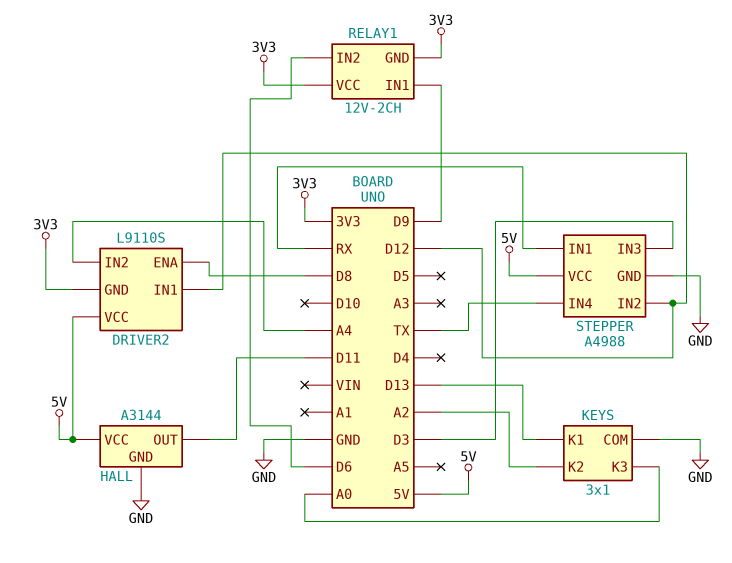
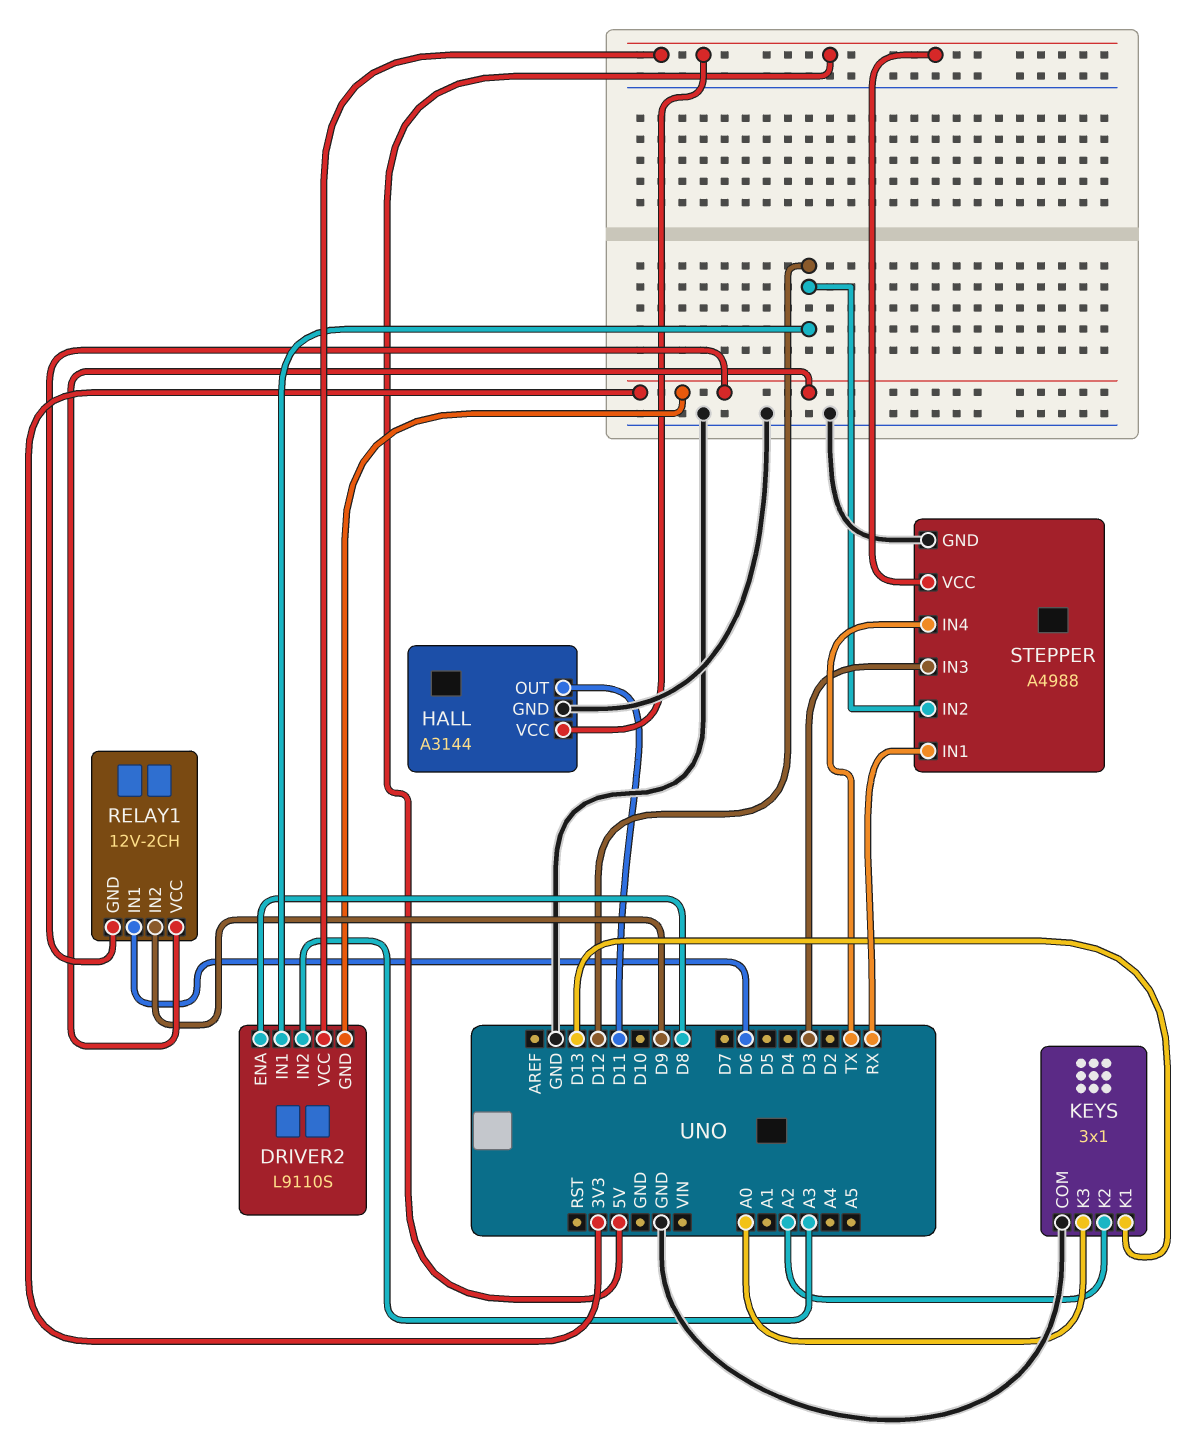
DRIVER2 pin IN2: A4 -> A3
RELAY1 pin IN1: D9 -> D6
RELAY1 pin IN2: D6 -> D9

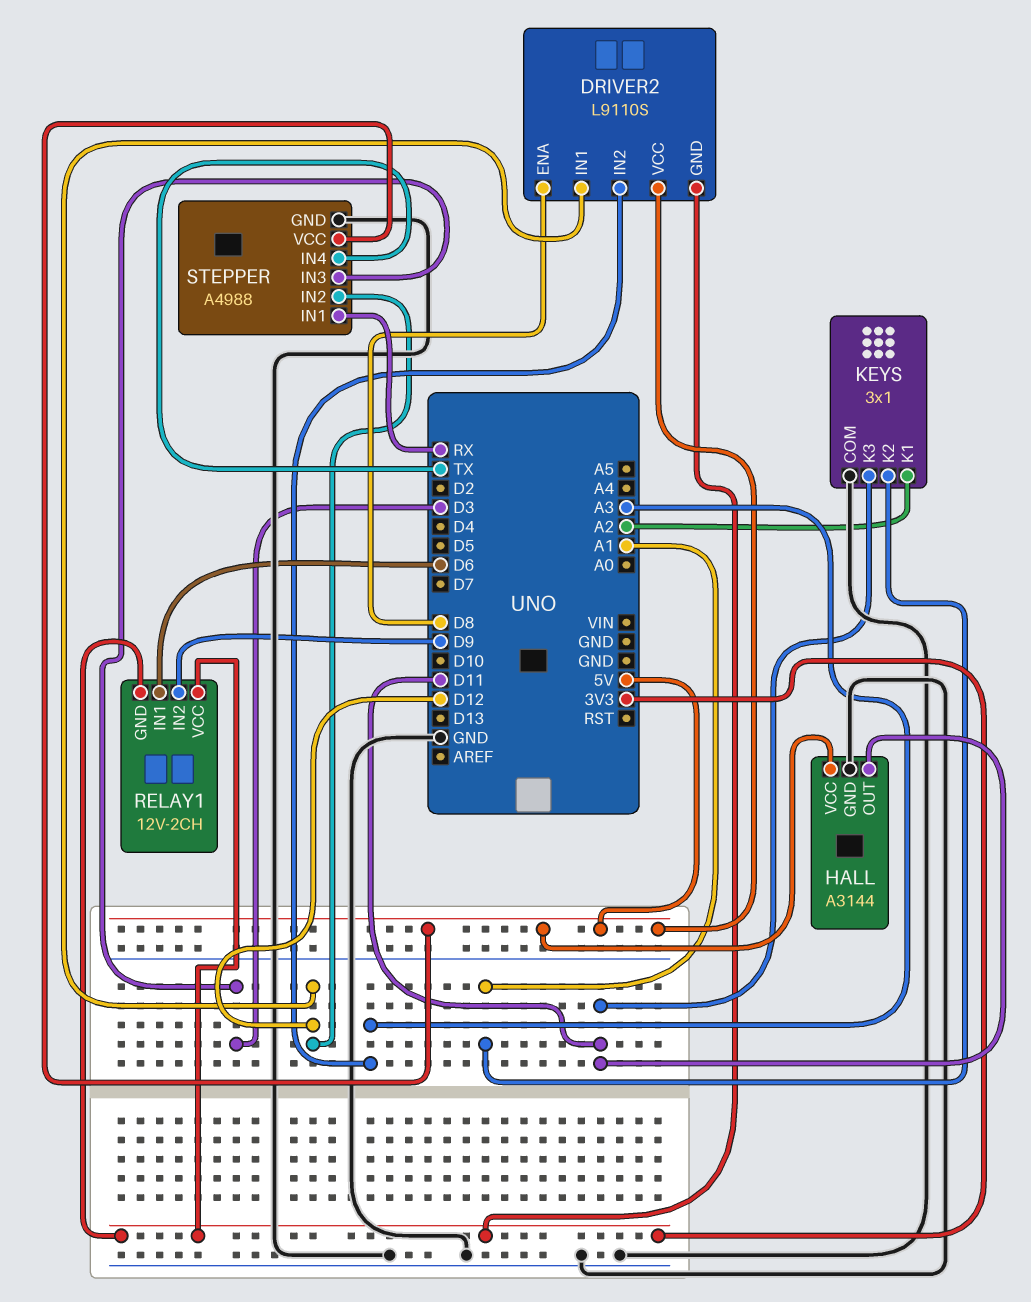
KEYS pin K1: D13 -> A2
KEYS pin K2: A2 -> A1
KEYS pin K3: A0 -> D11

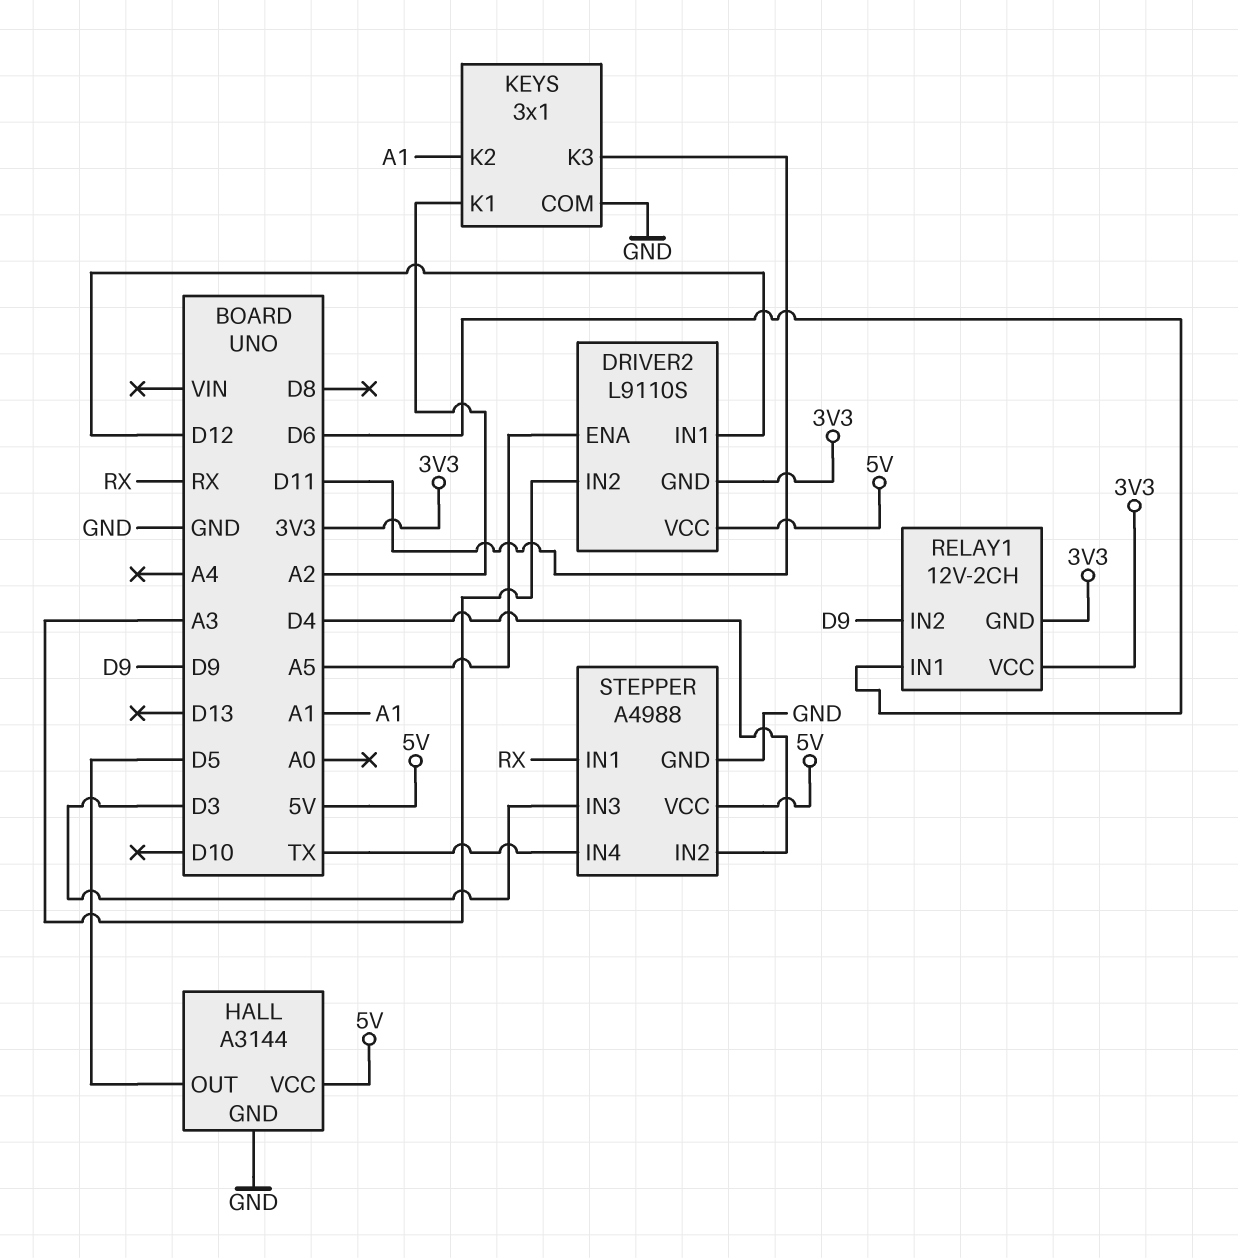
DRIVER2 pin ENA: D8 -> A5
HALL pin OUT: D11 -> D5
STEPPER pin IN2: D12 -> D4

